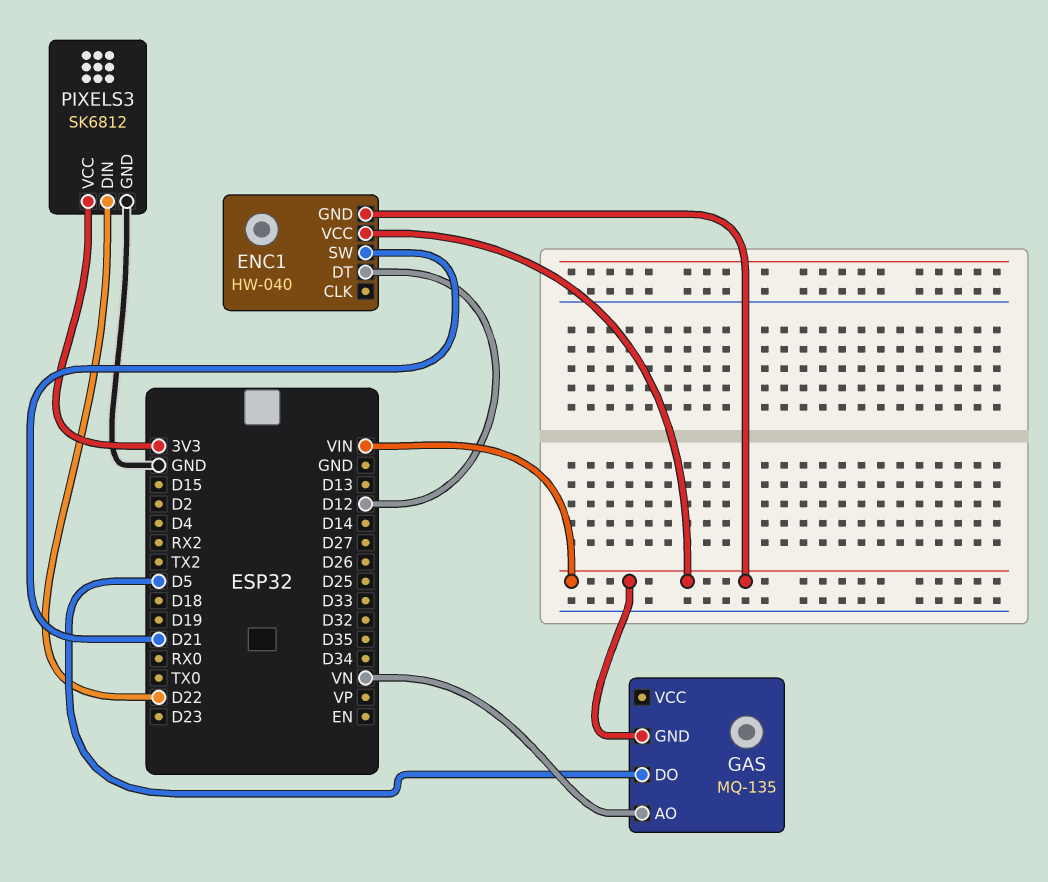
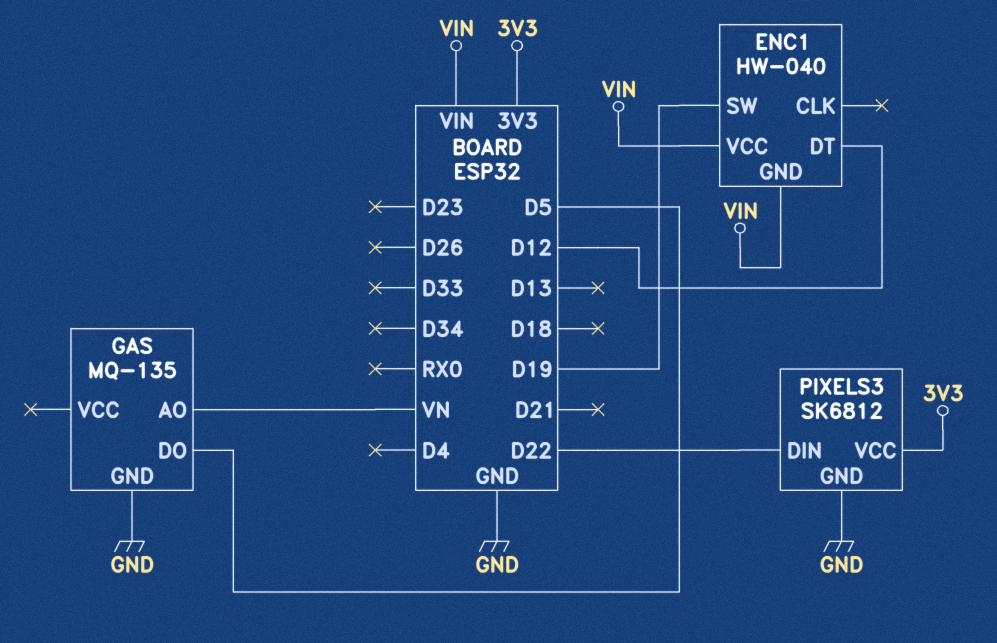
ENC1 pin SW: D21 -> D19
GAS pin GND: VIN -> GND

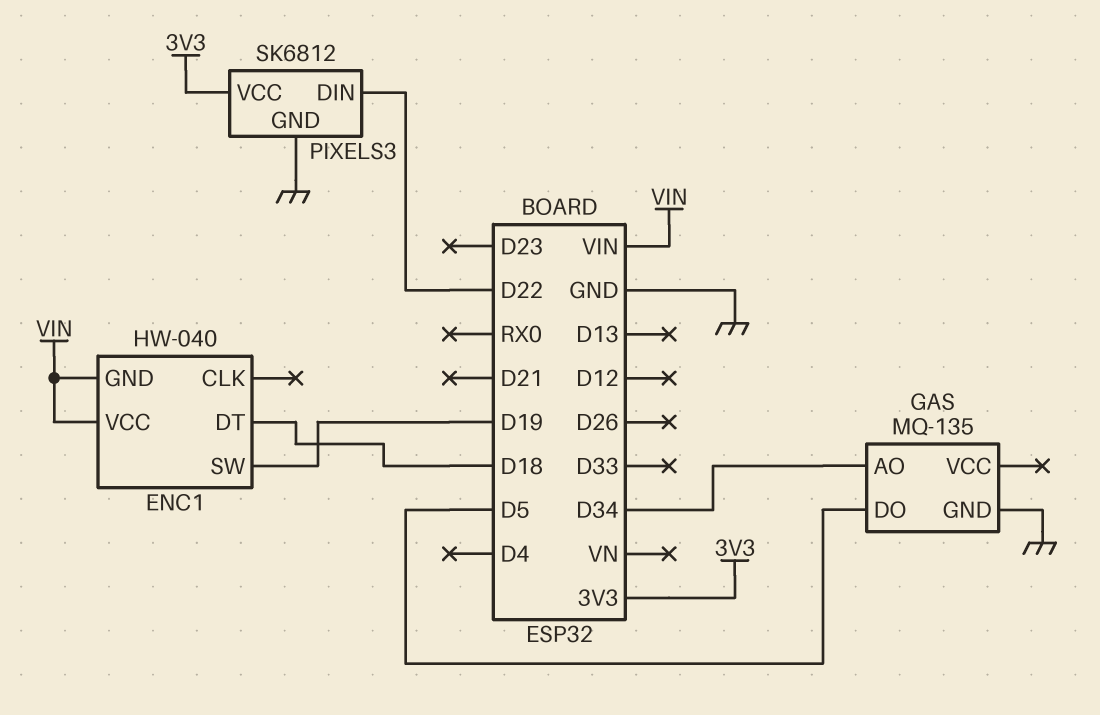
ENC1 pin DT: D12 -> D18
GAS pin AO: VN -> D34

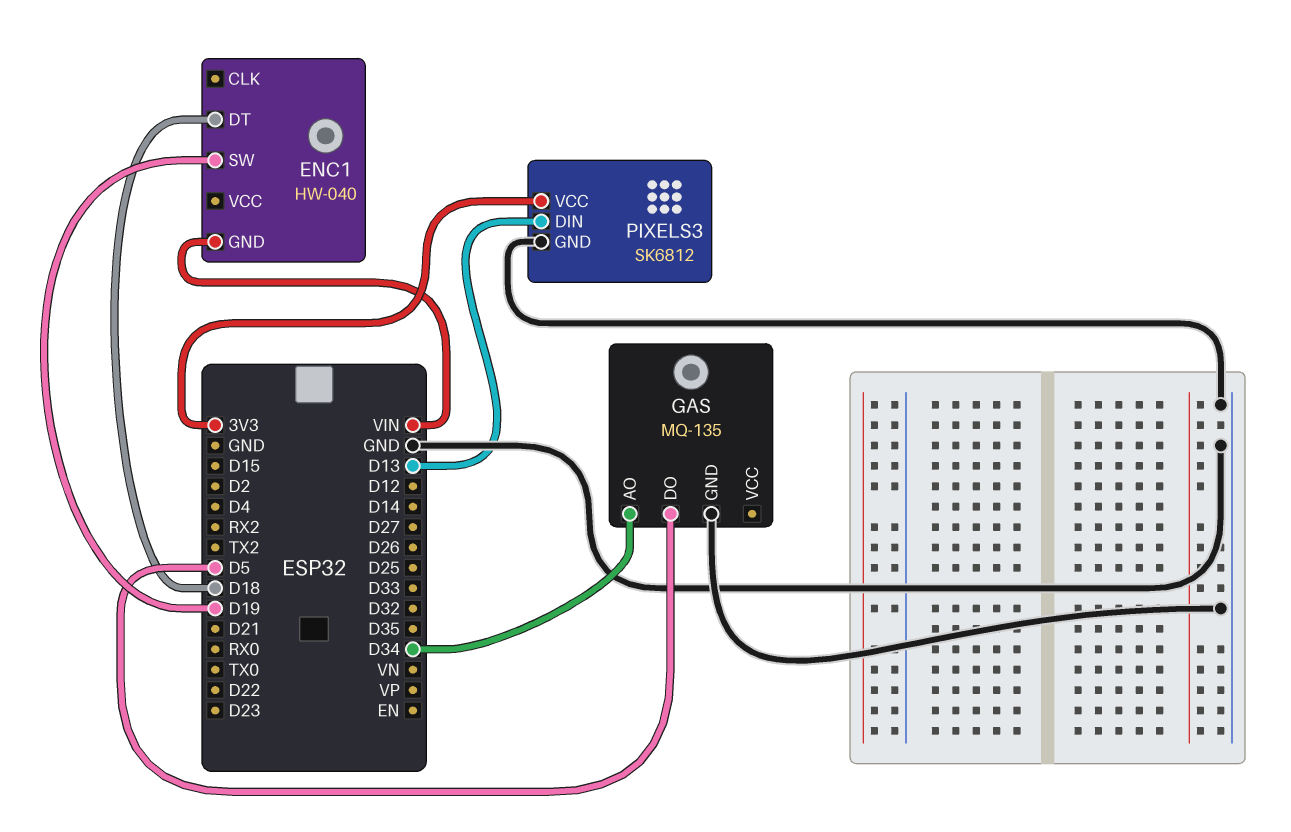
ENC1 pin VCC: VIN -> none
PIXELS3 pin DIN: D22 -> D13

